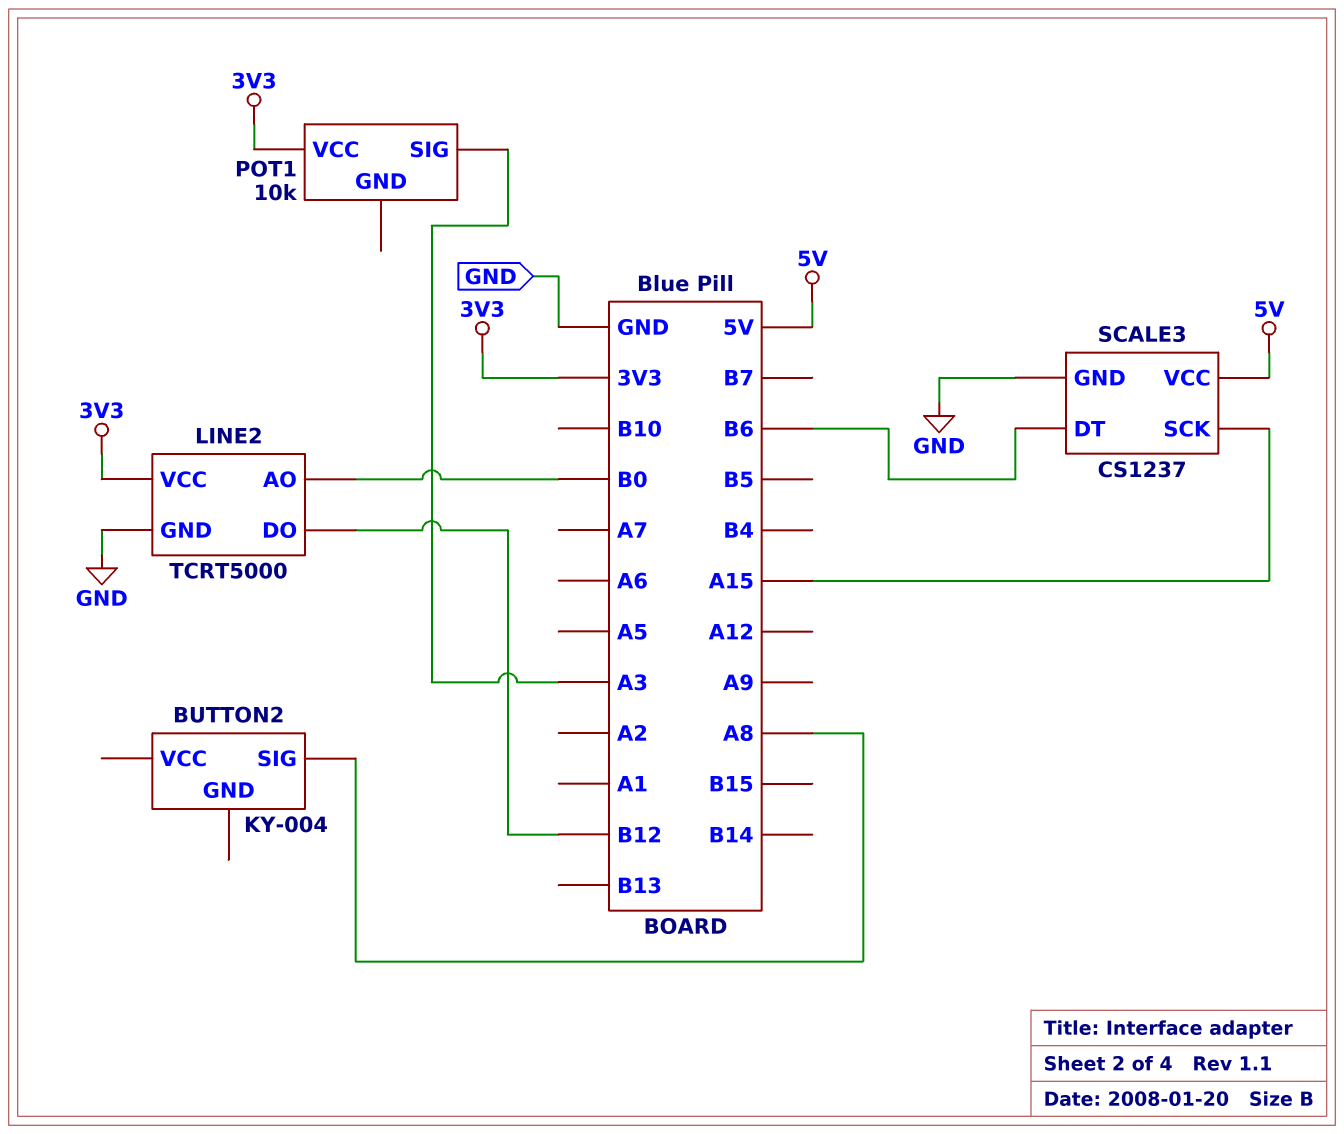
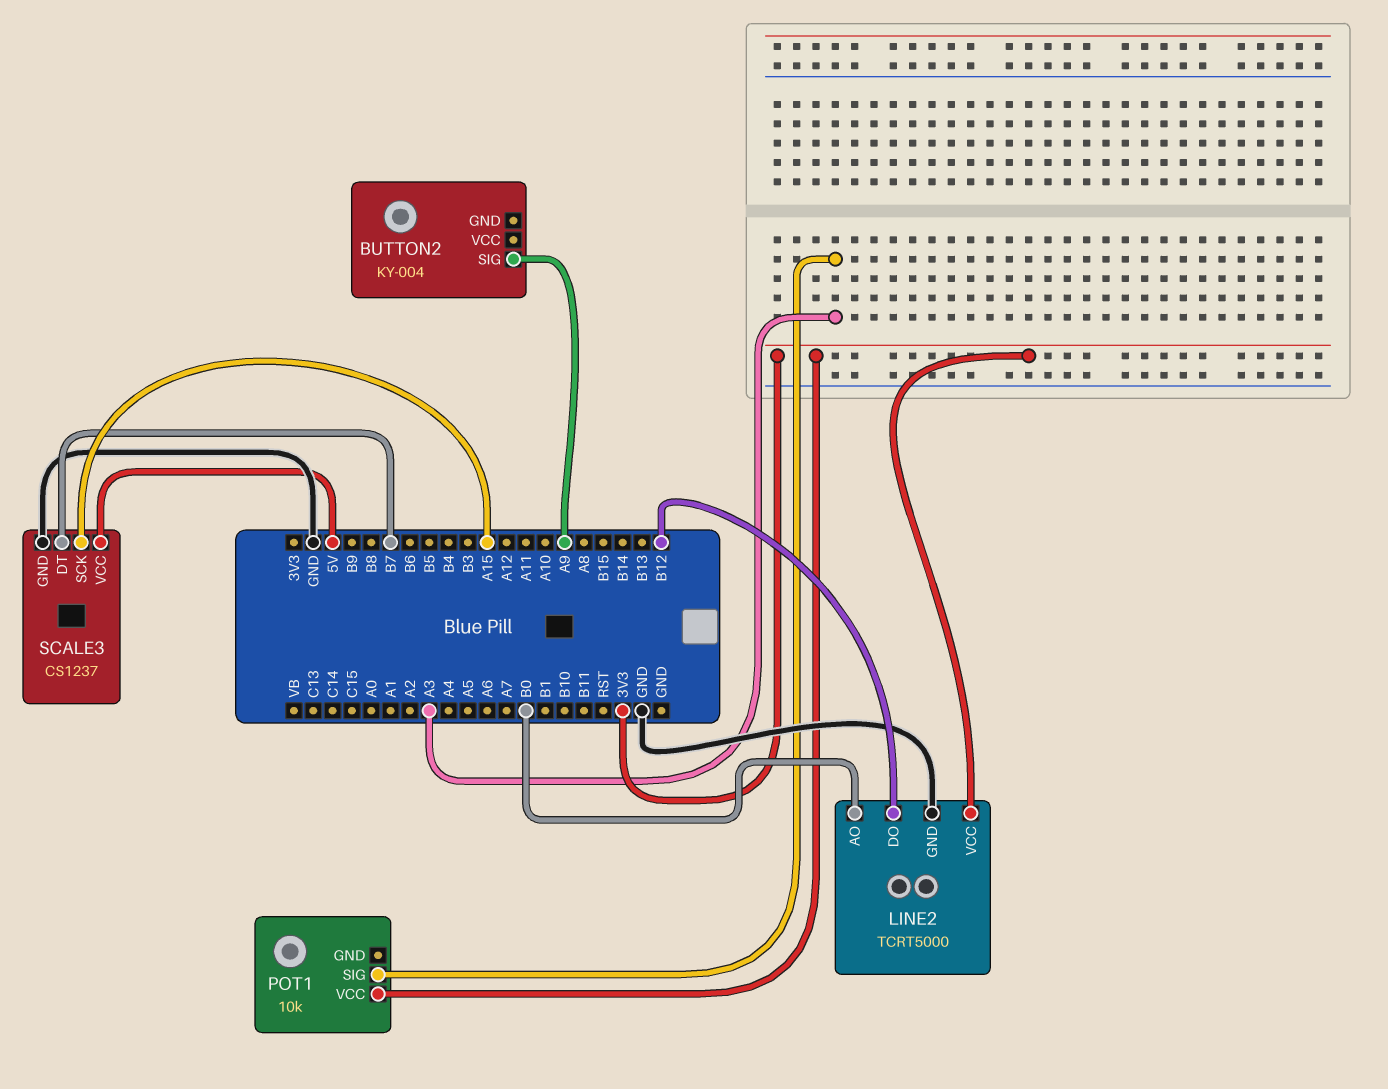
BUTTON2 pin SIG: A8 -> A9
SCALE3 pin DT: B6 -> B7

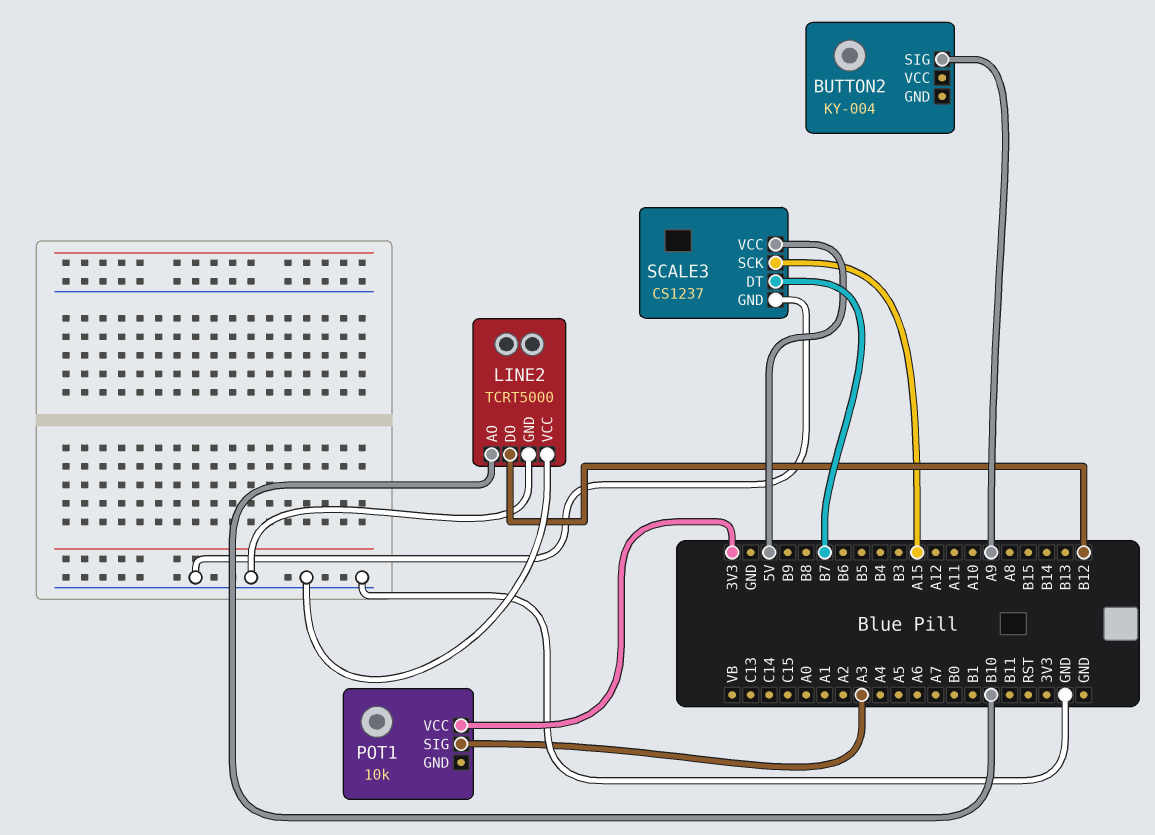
LINE2 pin AO: B0 -> B10
LINE2 pin VCC: 3V3 -> GND

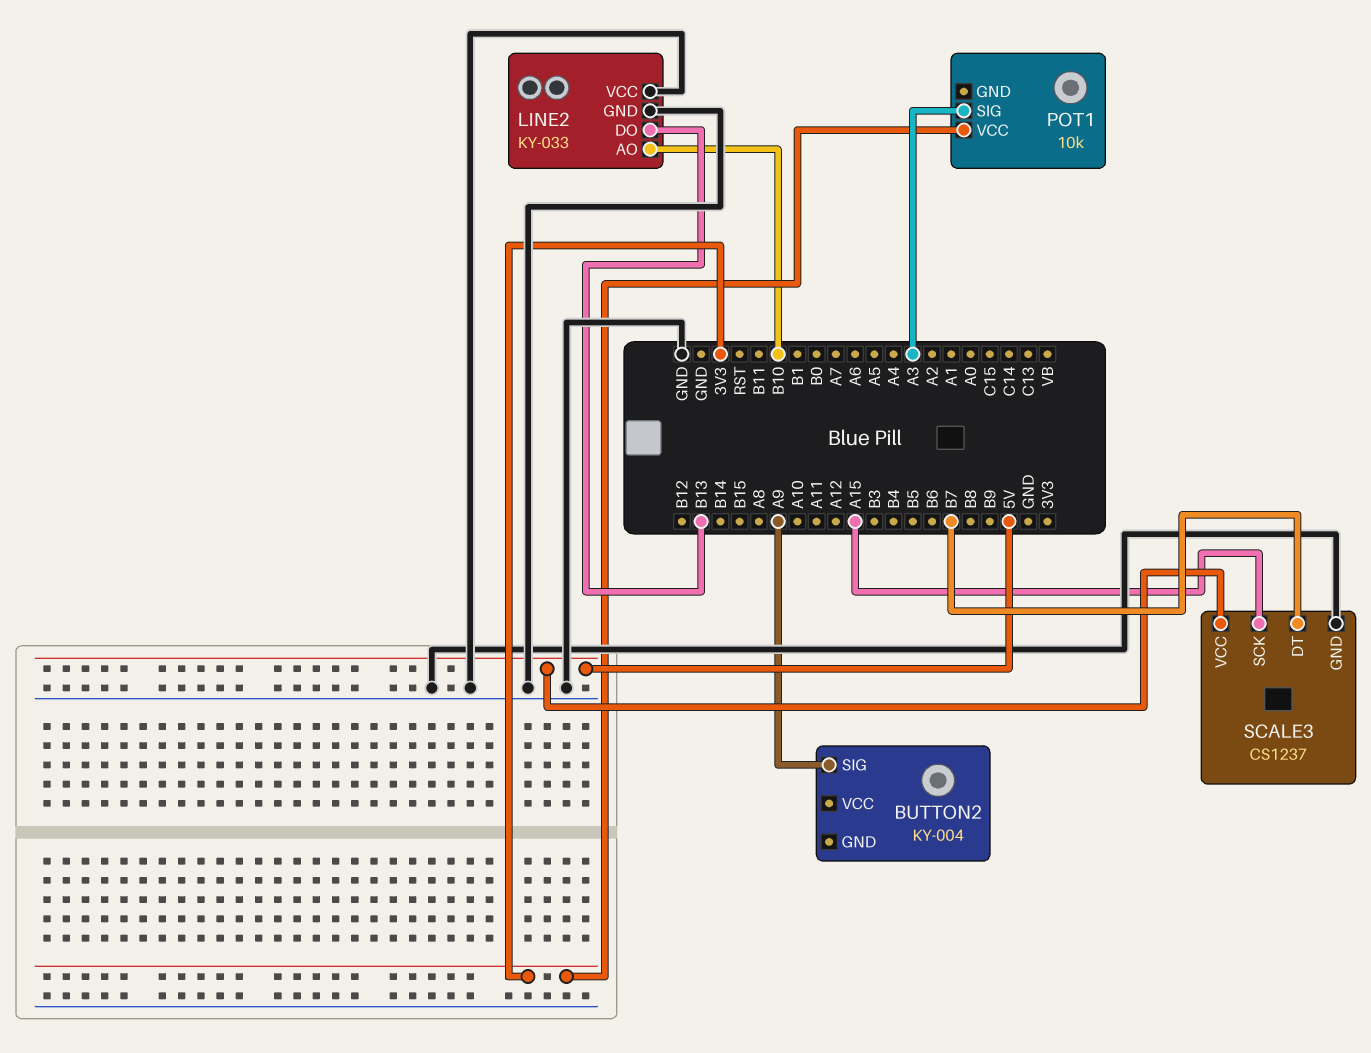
LINE2: TCRT5000 -> KY-033
LINE2 pin DO: B12 -> B13

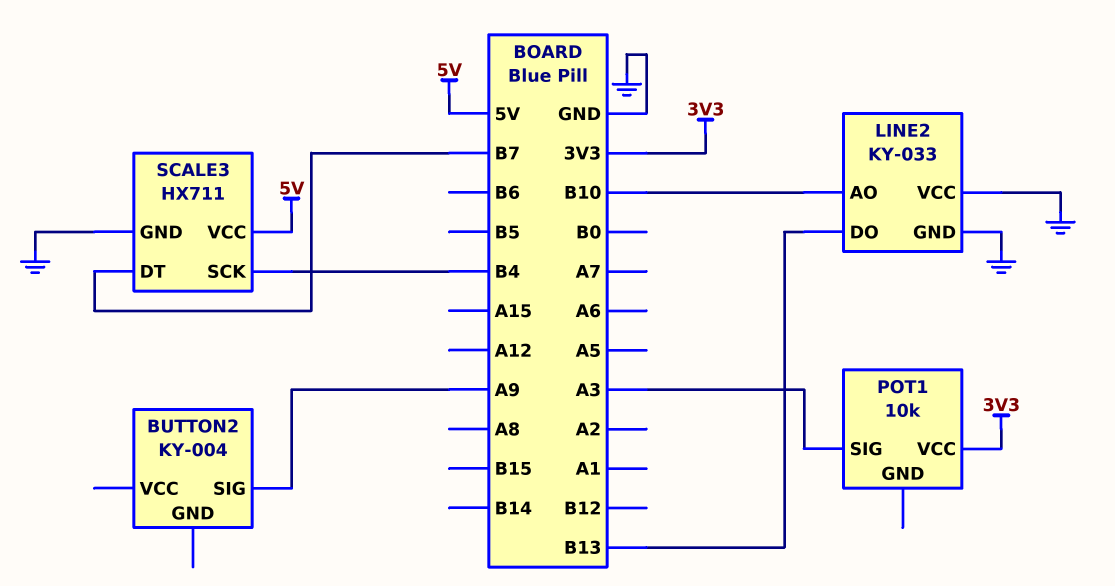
SCALE3: CS1237 -> HX711
SCALE3 pin SCK: A15 -> B4

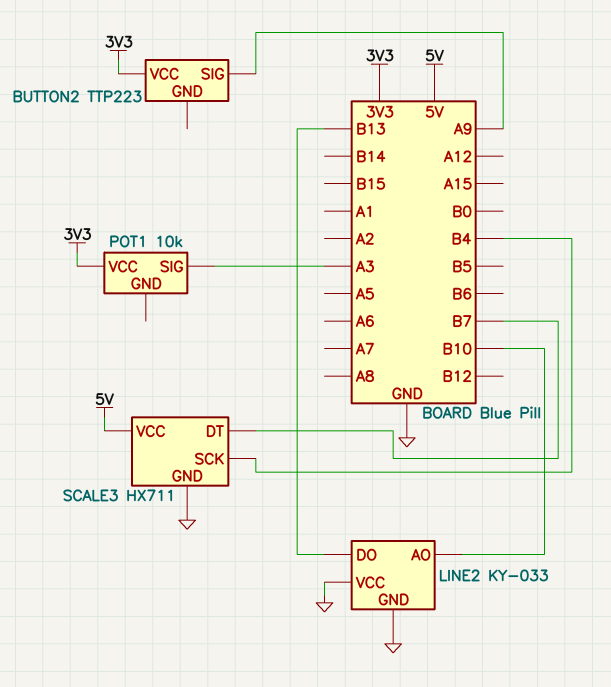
BUTTON2: KY-004 -> TTP223
BUTTON2 pin VCC: none -> 3V3

